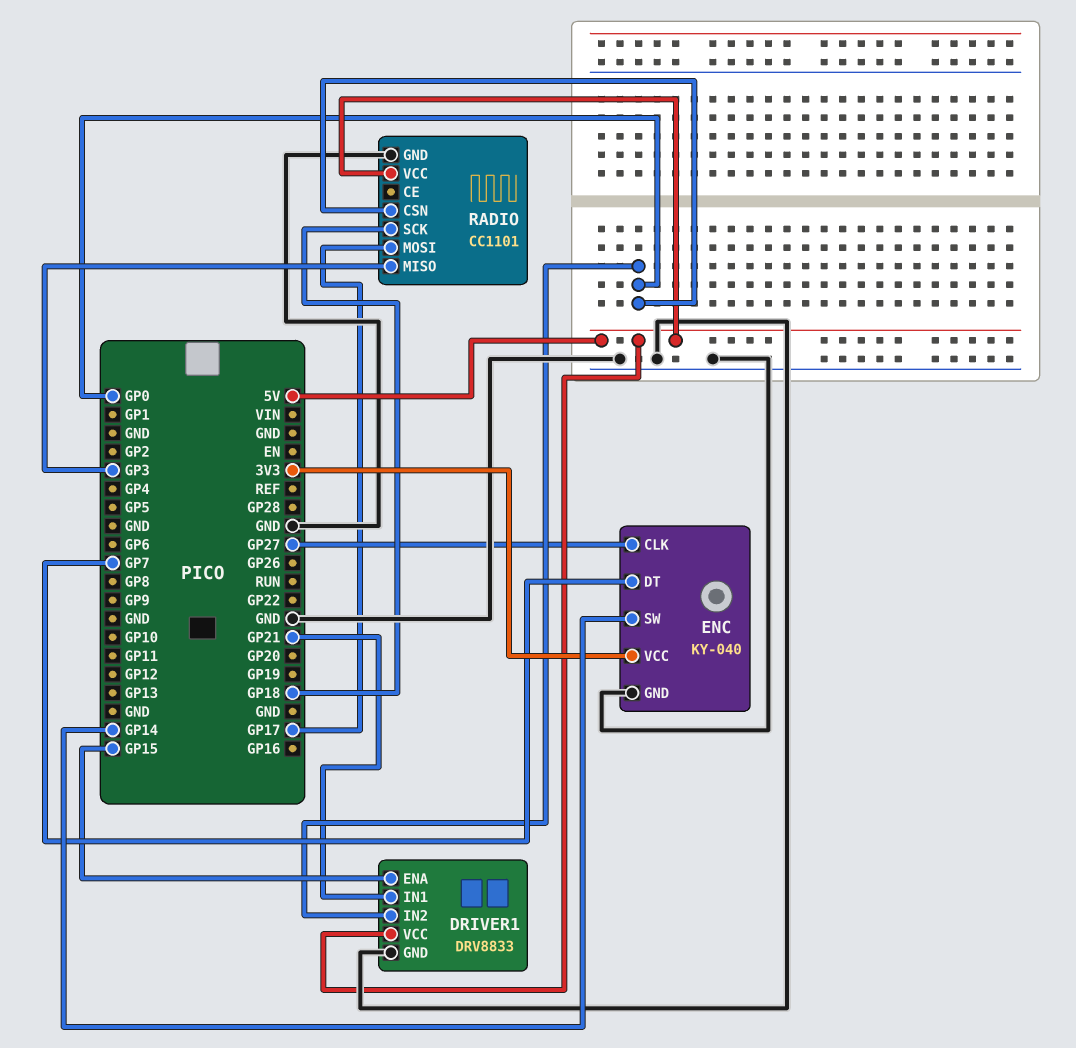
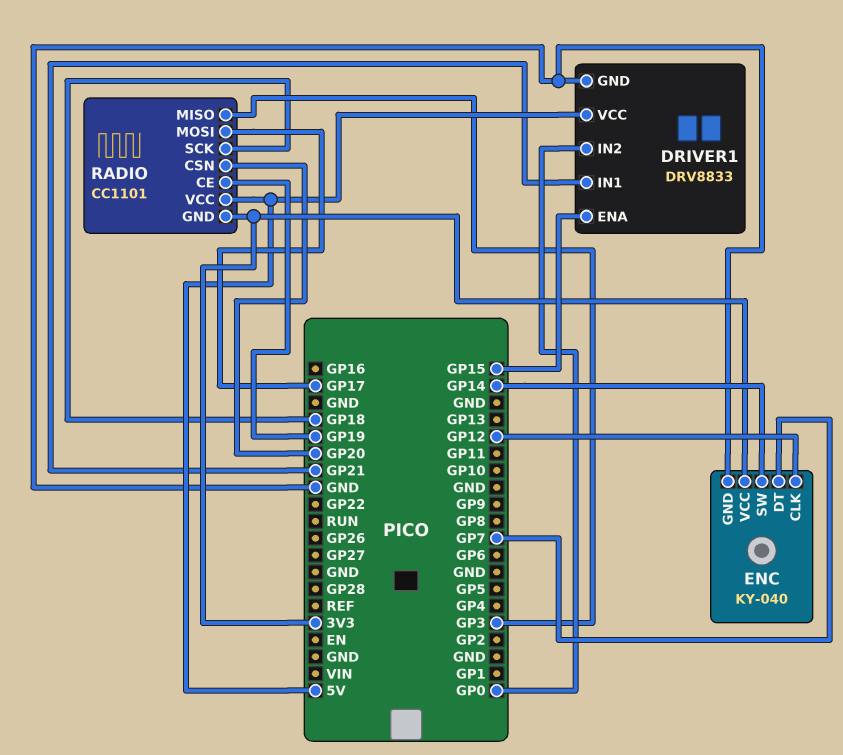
ENC pin CLK: GP27 -> GP12
RADIO pin CE: none -> GP19
RADIO pin CSN: GP0 -> GP20
RADIO pin GND: GND -> 3V3

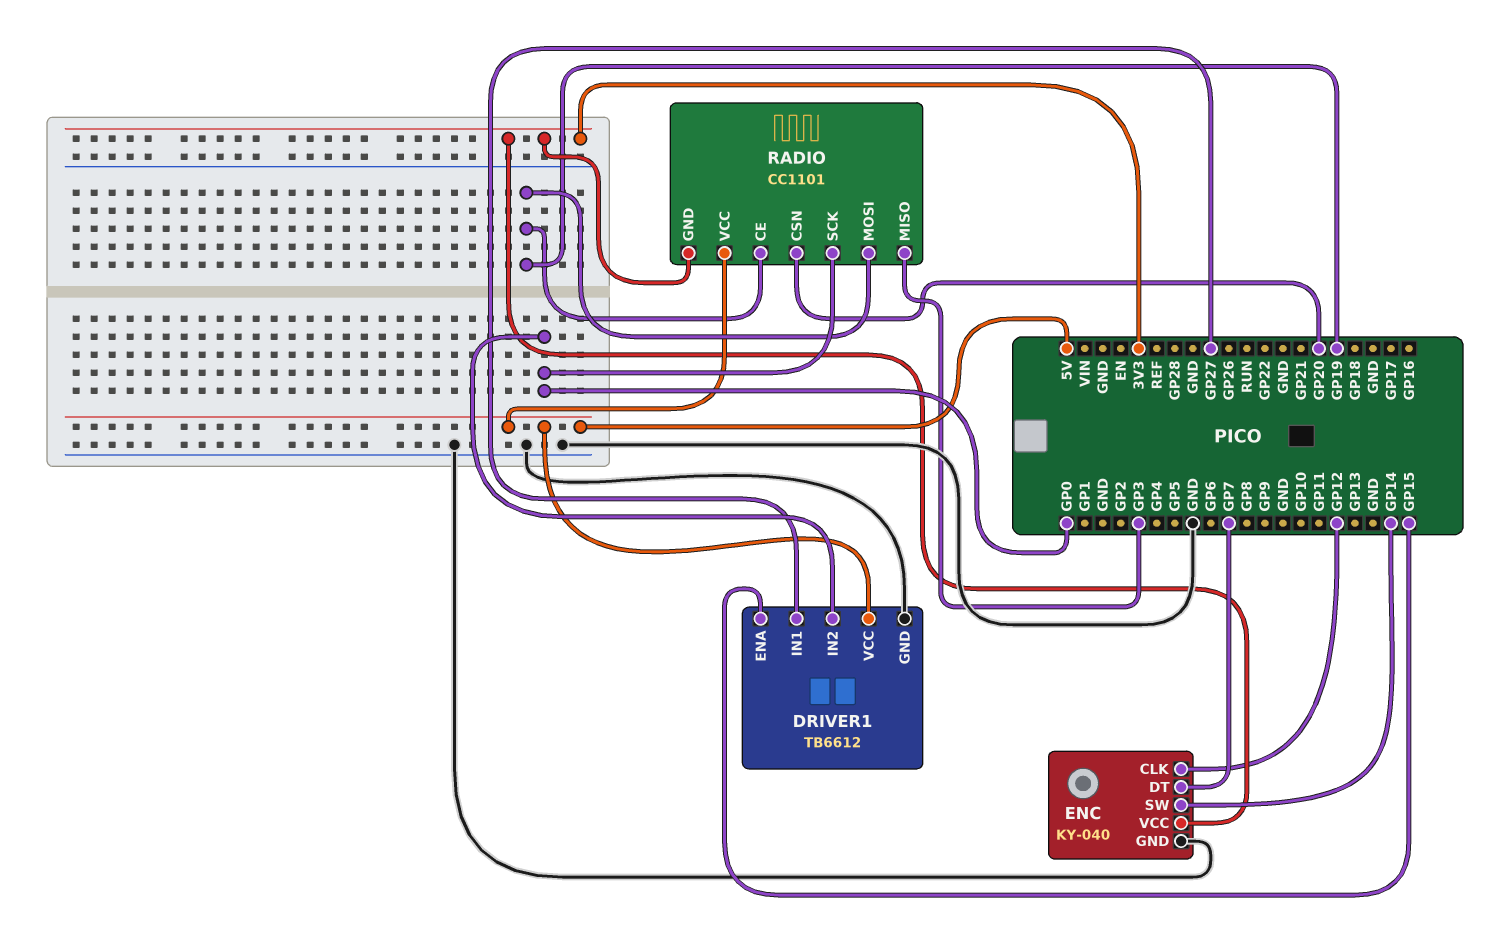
DRIVER1: DRV8833 -> TB6612
DRIVER1 pin IN1: GP21 -> GP27
RADIO pin MOSI: GP17 -> GP19
RADIO pin SCK: GP18 -> GP0

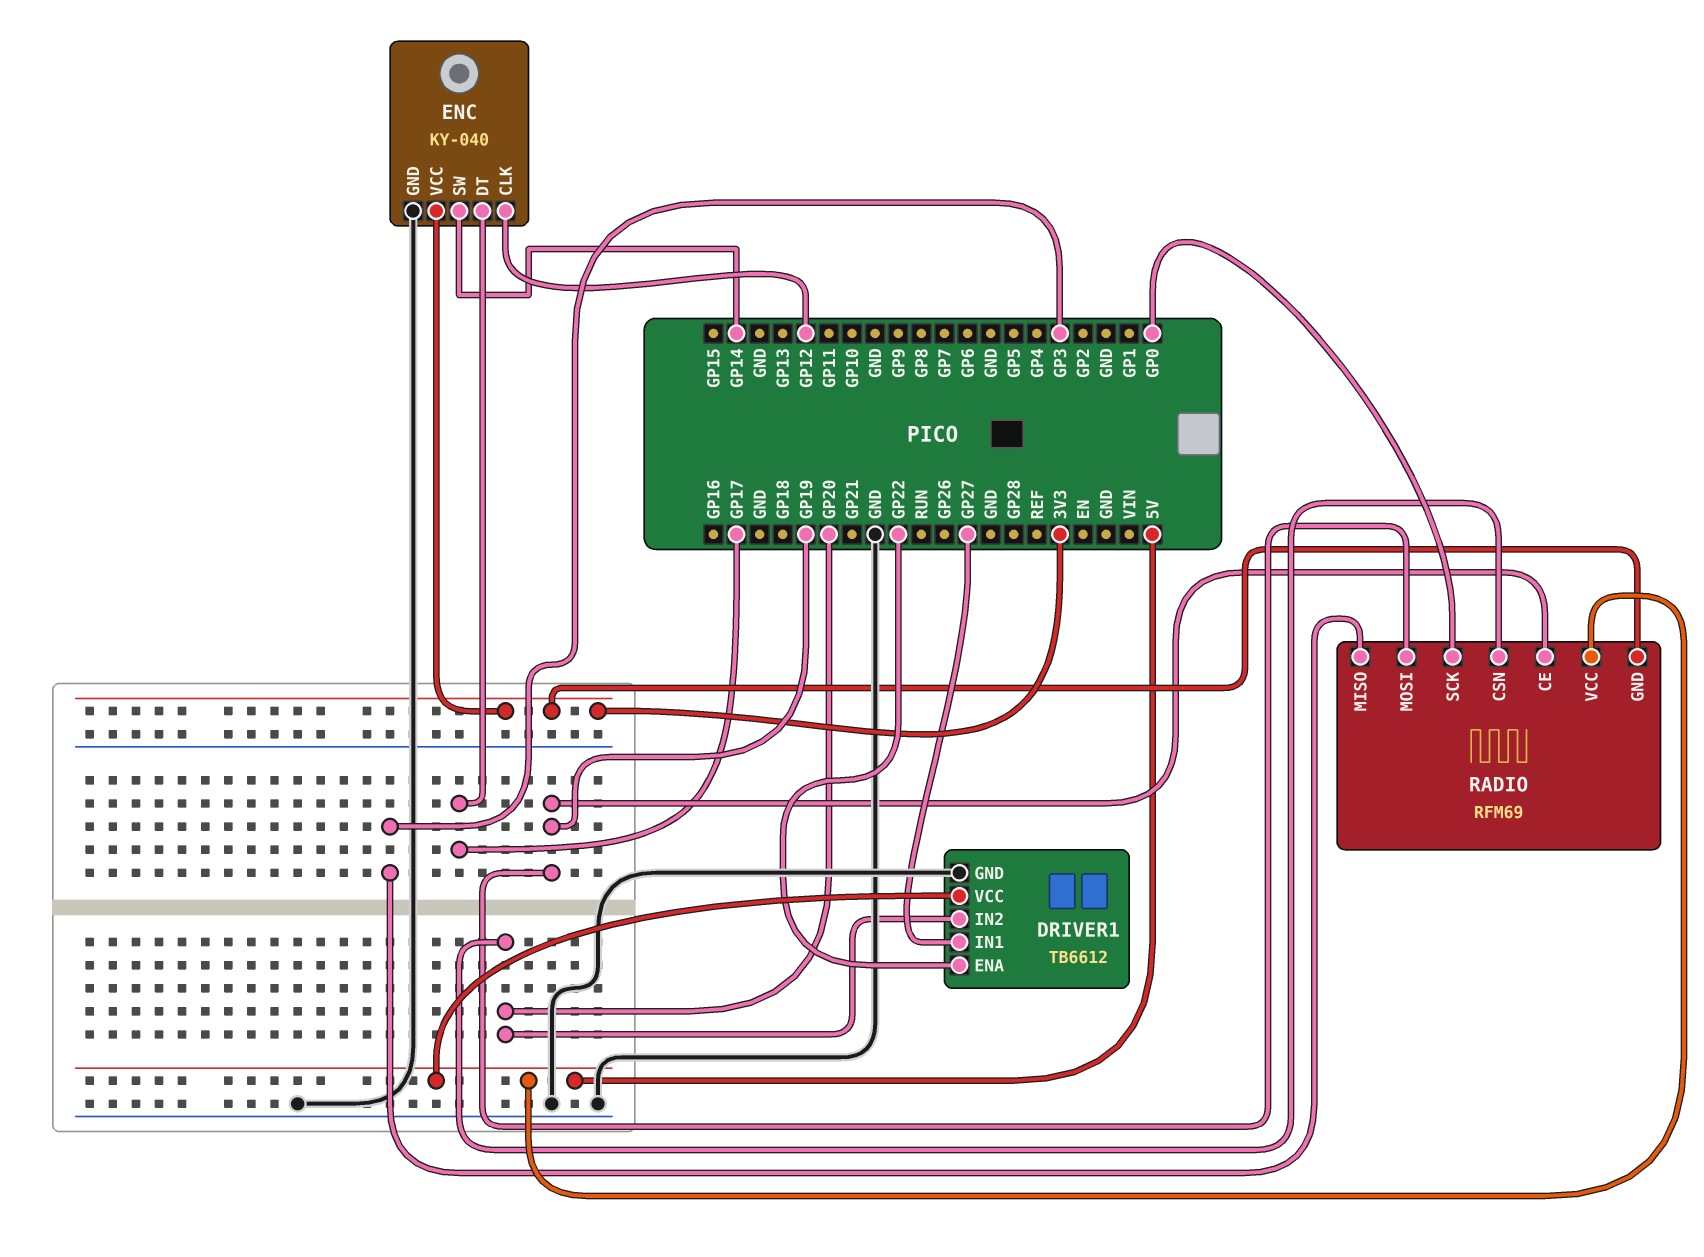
DRIVER1 pin ENA: GP15 -> GP22
DRIVER1 pin IN2: GP0 -> GP20
ENC pin DT: GP7 -> GP17
RADIO: CC1101 -> RFM69

